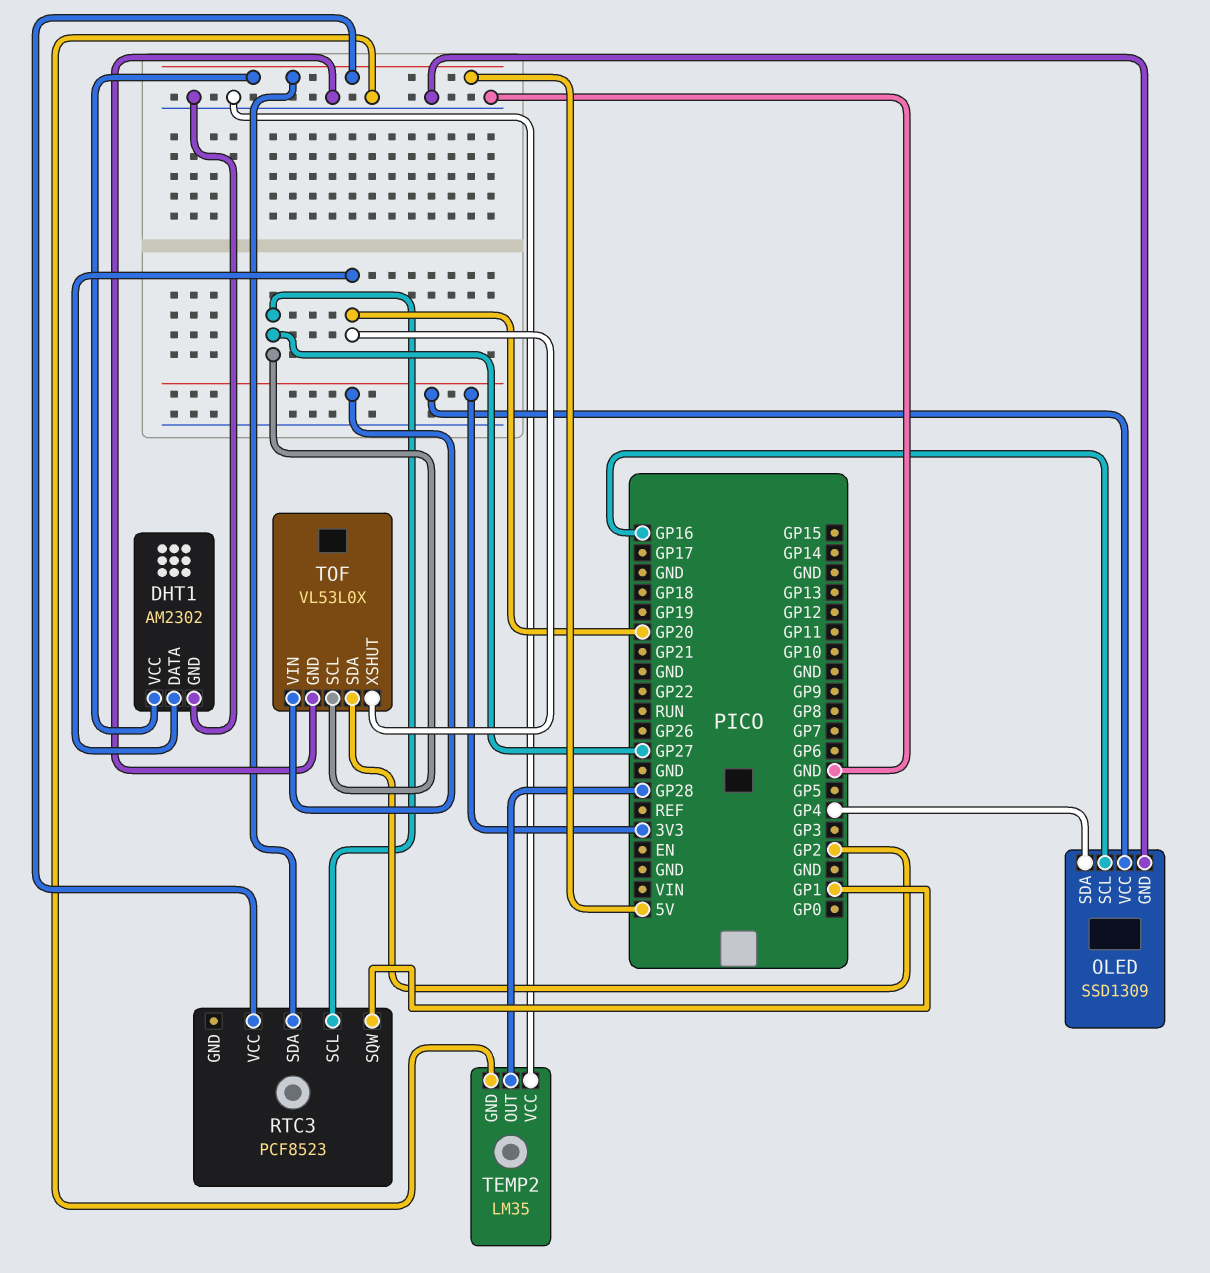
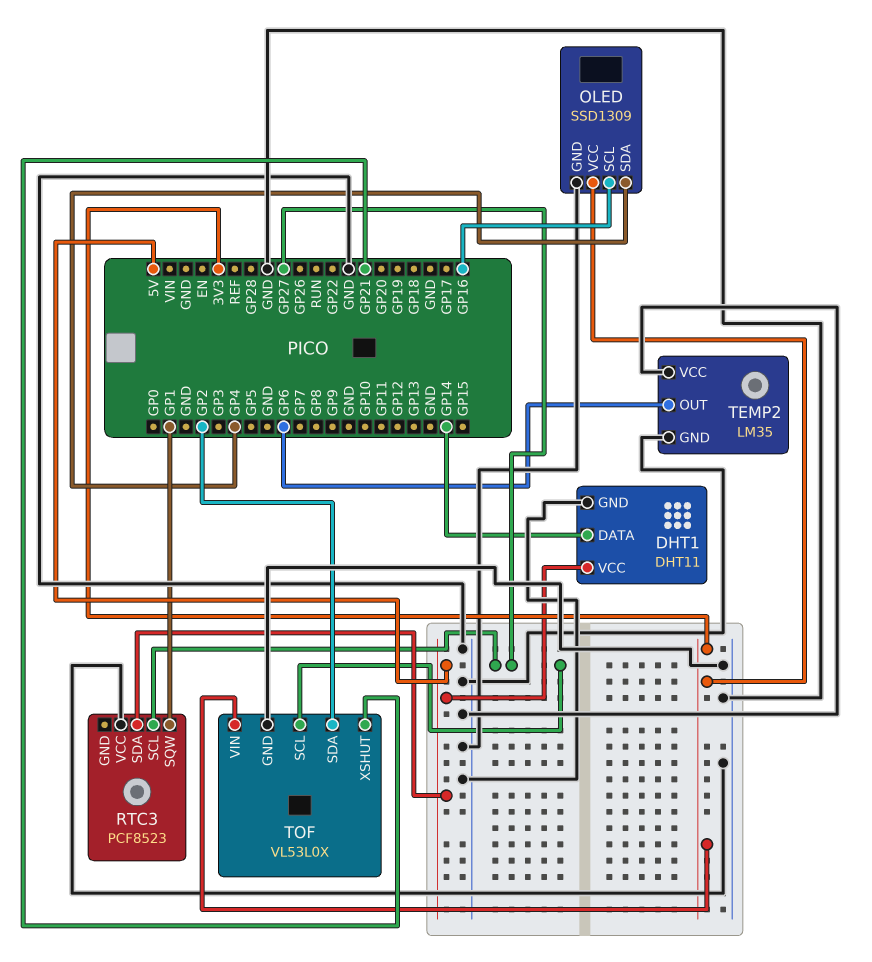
DHT1: AM2302 -> DHT11
DHT1 pin DATA: GP20 -> GP14
RTC3 pin VCC: 5V -> GND
TEMP2 pin OUT: GP28 -> GP6
TOF pin XSHUT: GP20 -> GP21

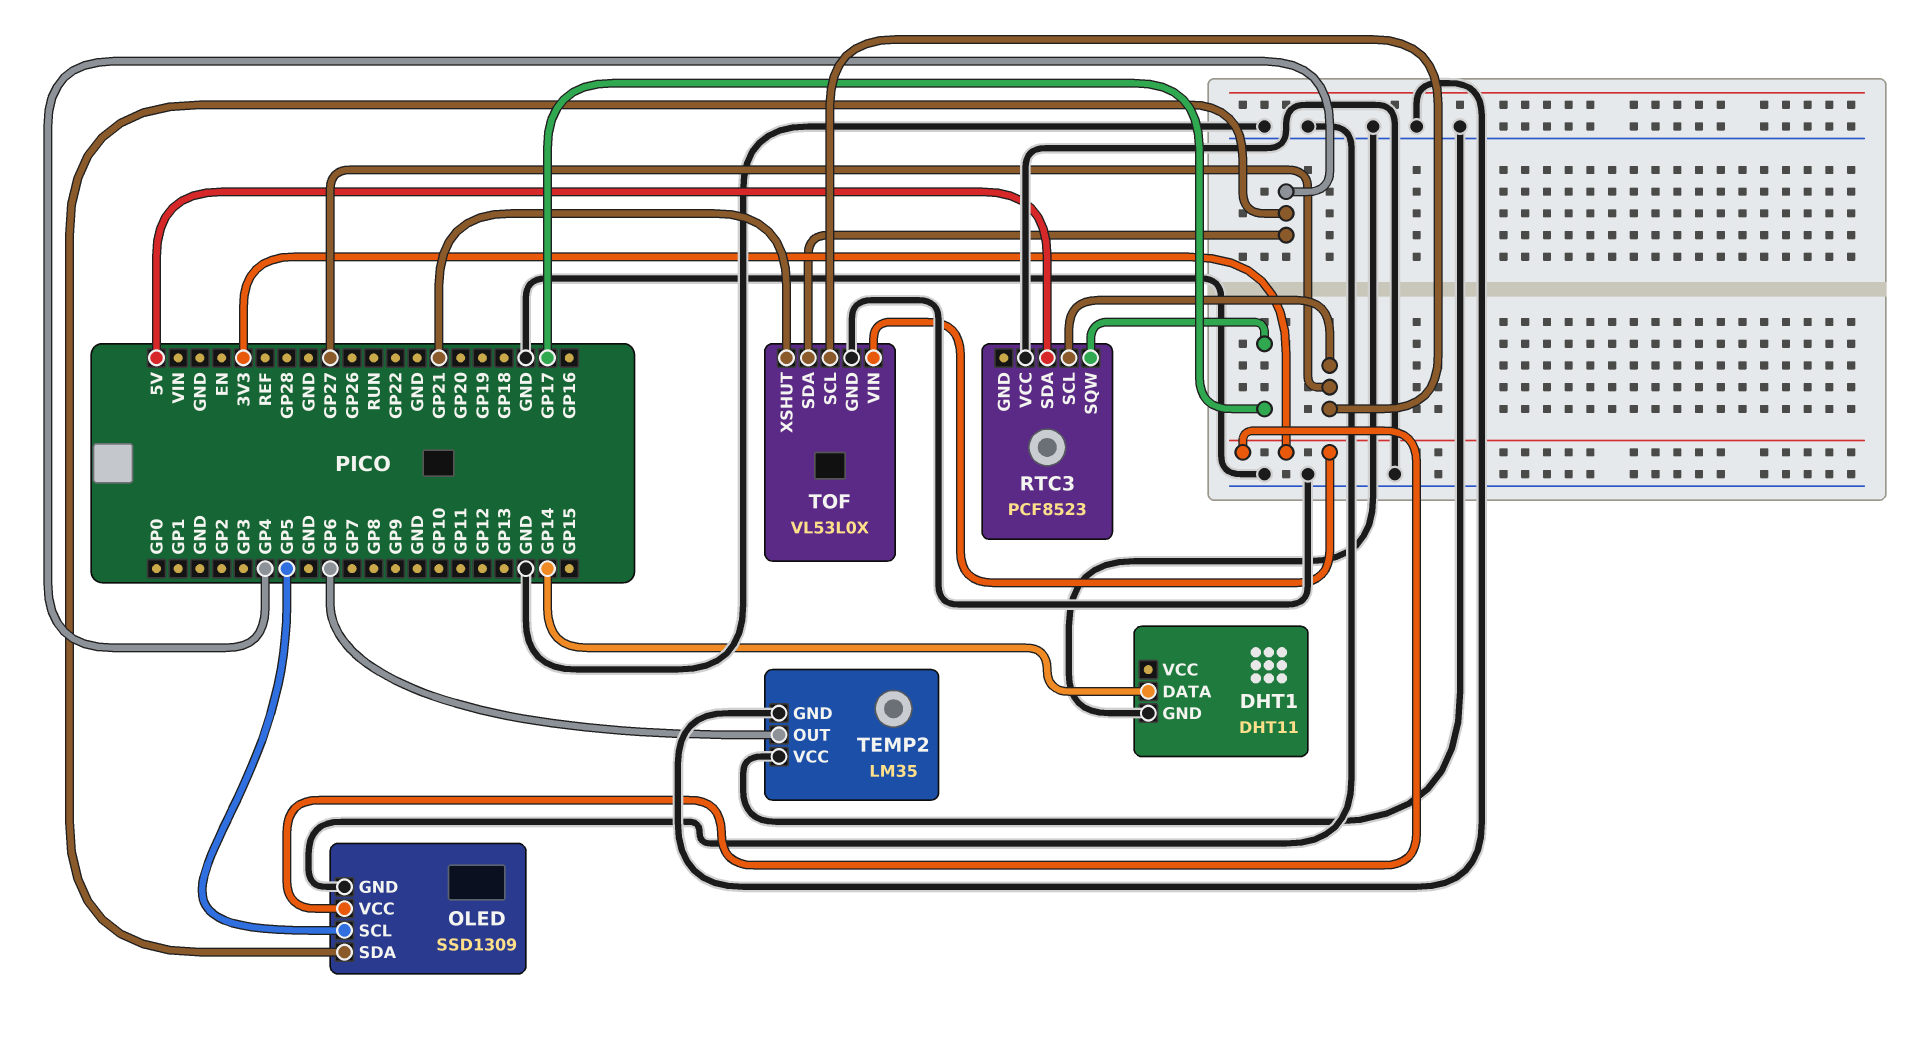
DHT1 pin VCC: 5V -> none
OLED pin SCL: GP16 -> GP5
RTC3 pin SQW: GP1 -> GP17
TOF pin SDA: GP2 -> GP4

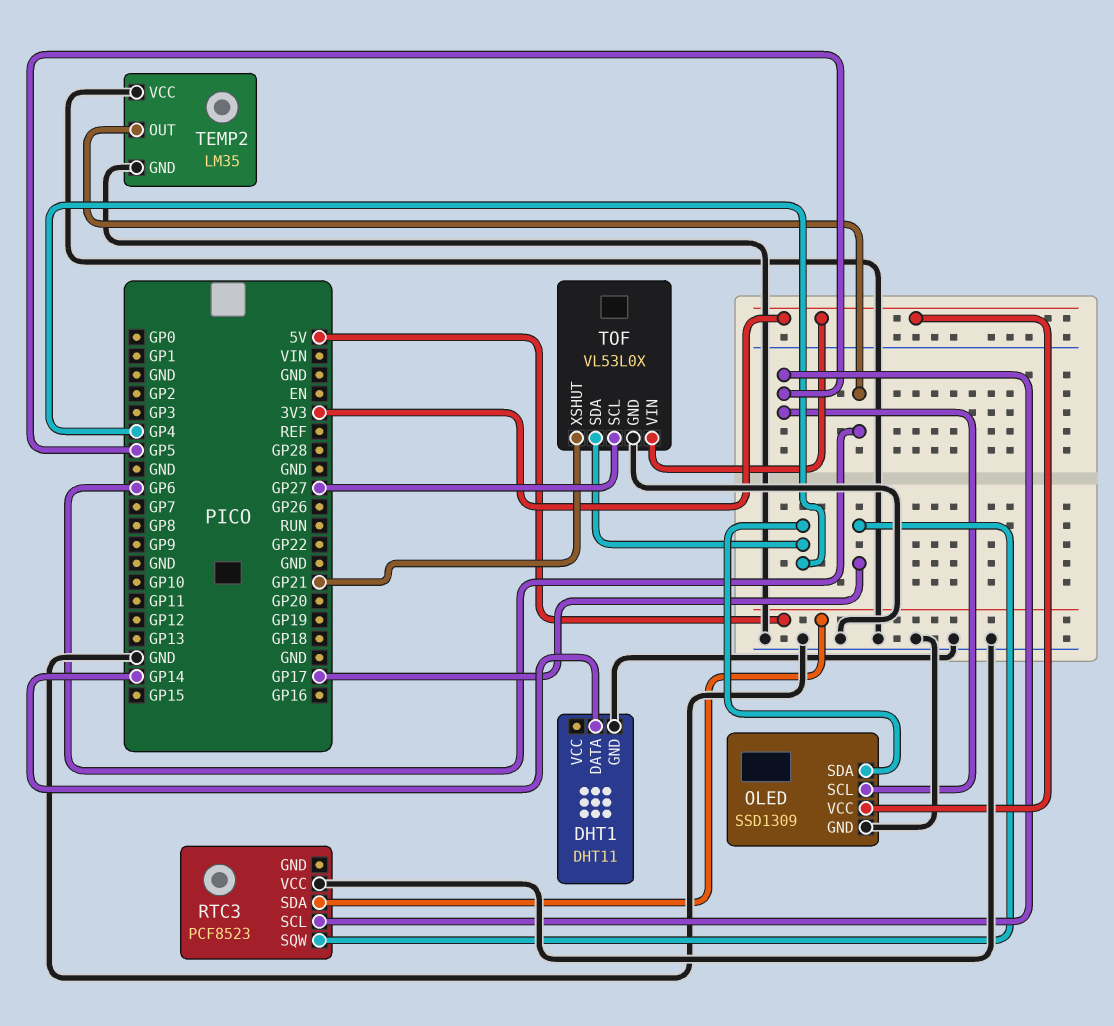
RTC3 pin SCL: GP27 -> GP5

